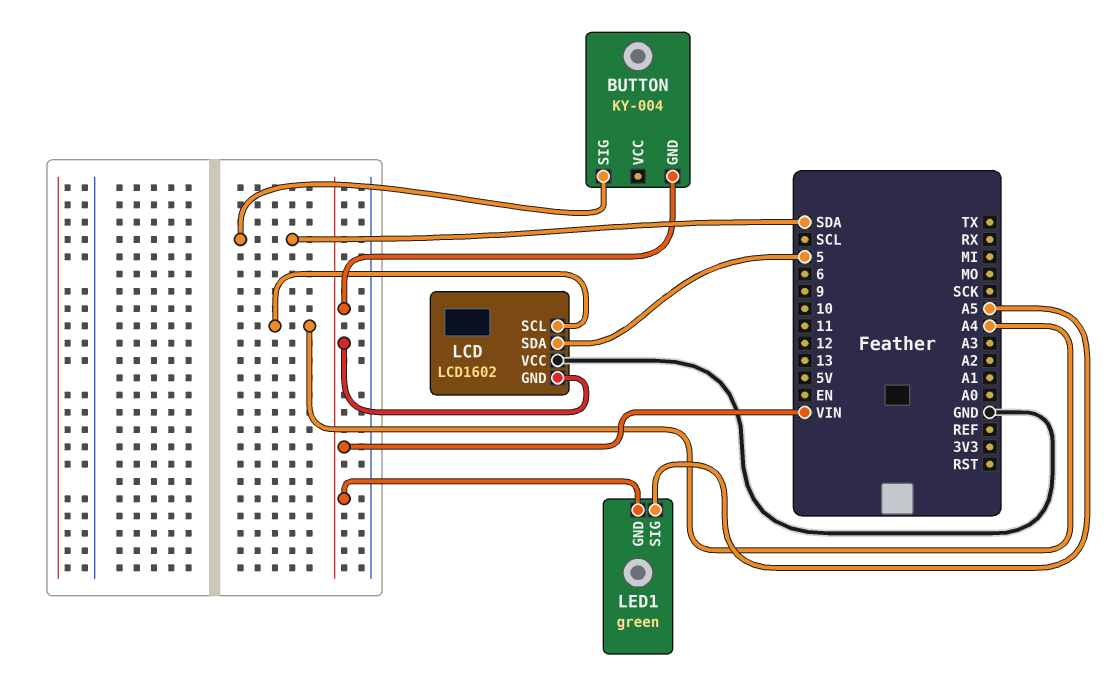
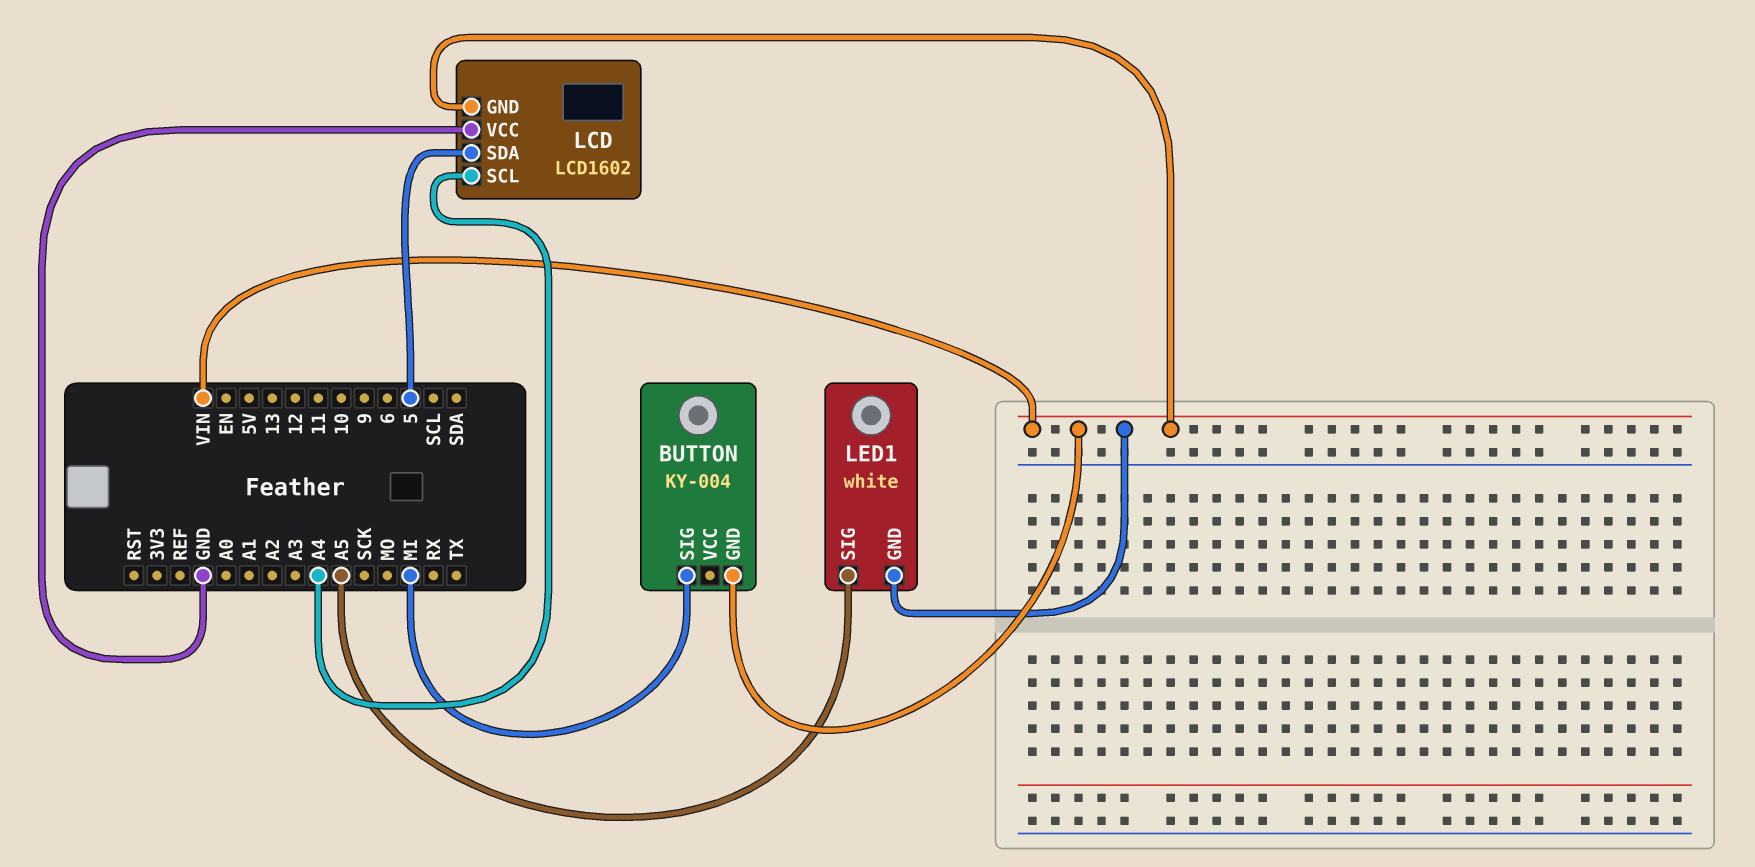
BUTTON pin SIG: SDA -> MI
LED1: green -> white

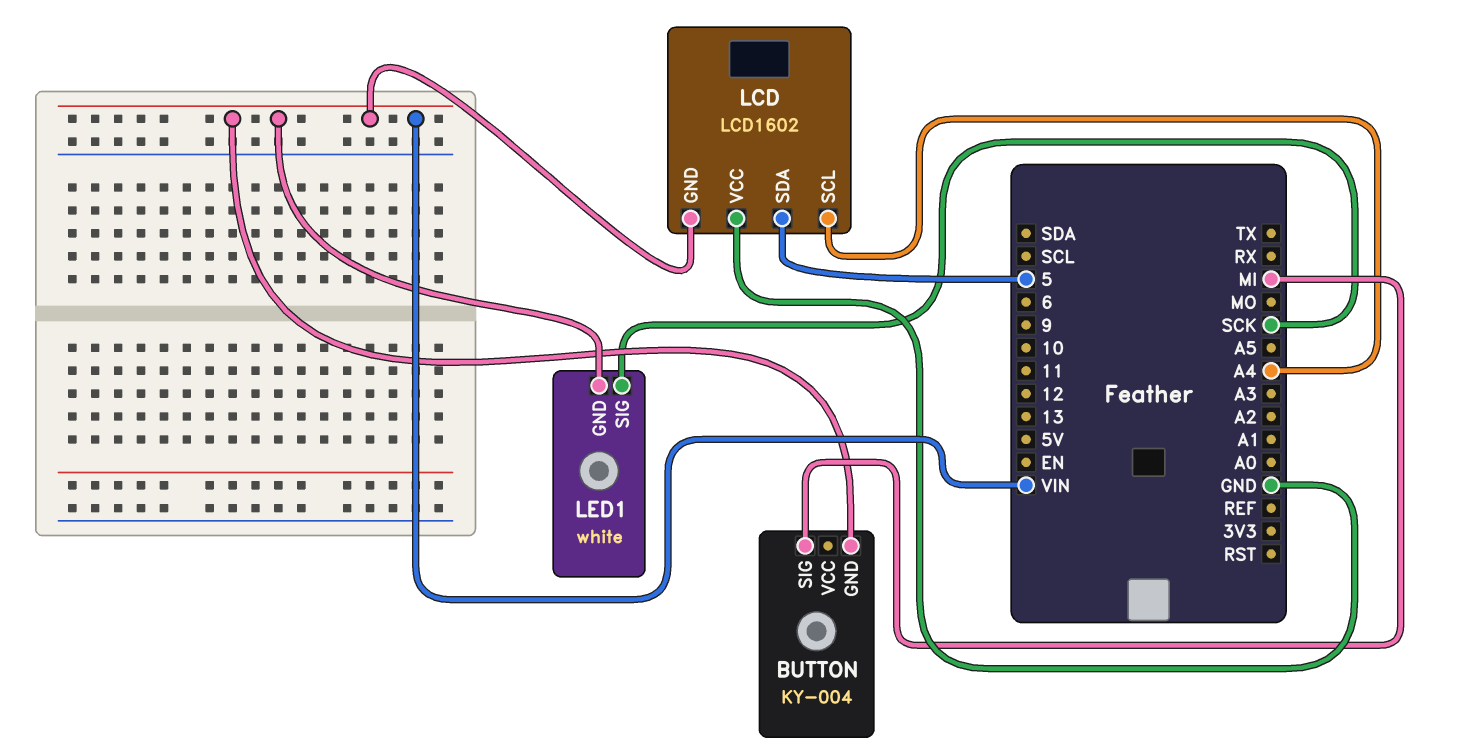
LED1 pin SIG: A5 -> SCK

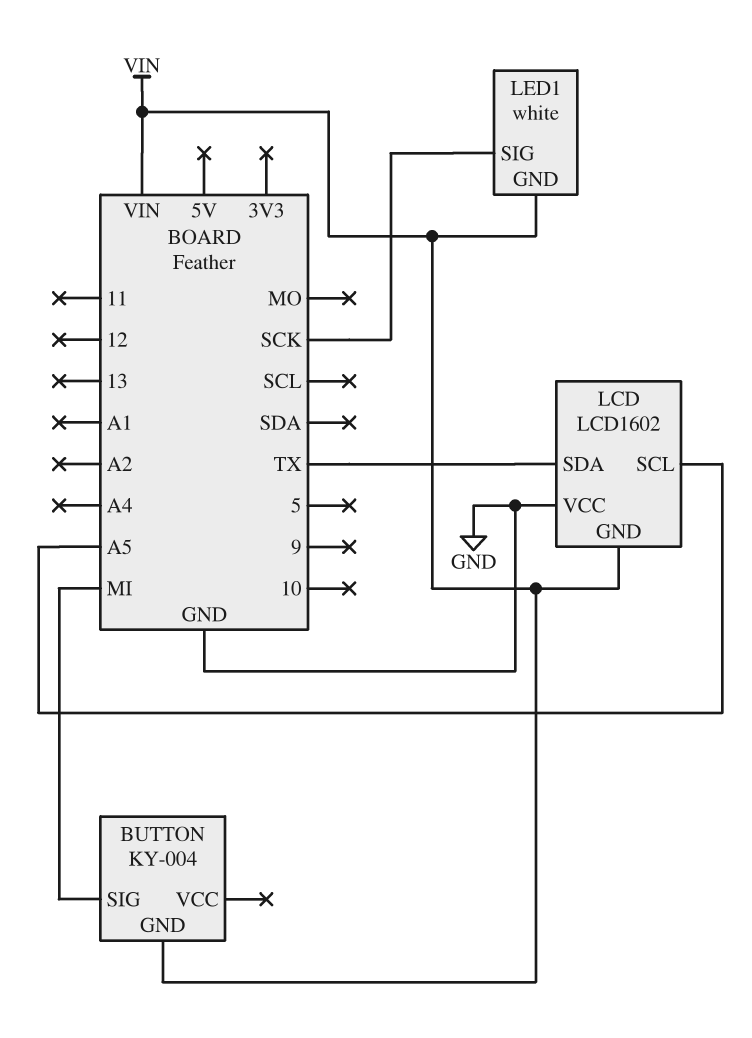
LCD pin SCL: A4 -> A5
LCD pin SDA: 5 -> TX

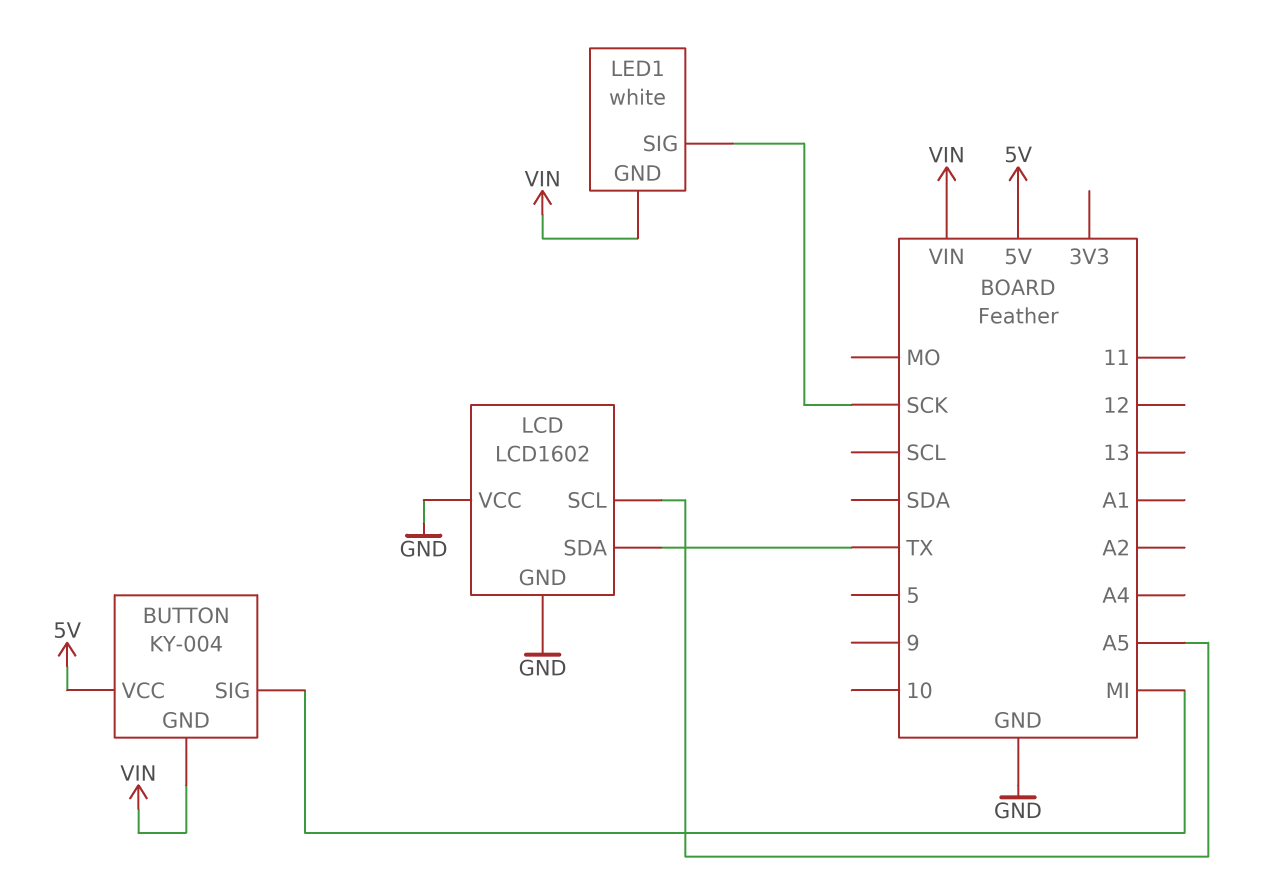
BUTTON pin VCC: none -> 5V
LCD pin GND: VIN -> GND

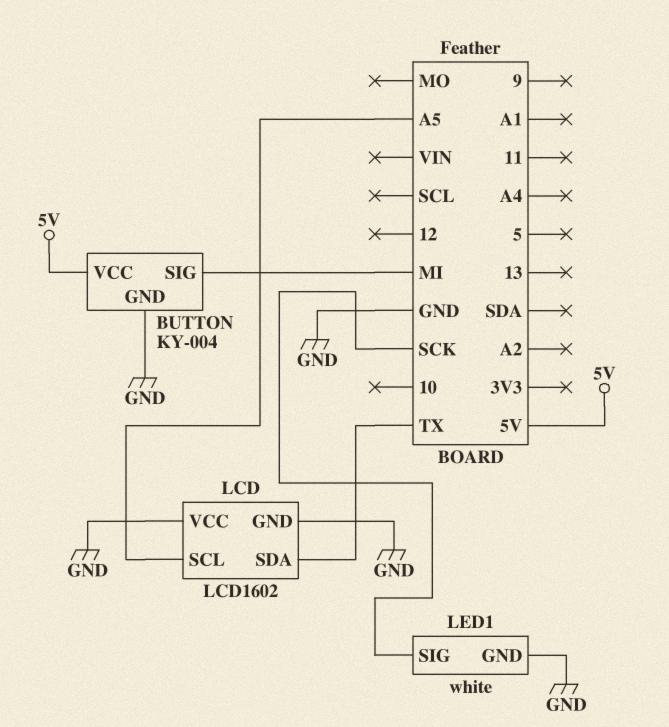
BUTTON pin GND: VIN -> GND
LED1 pin GND: VIN -> GND

